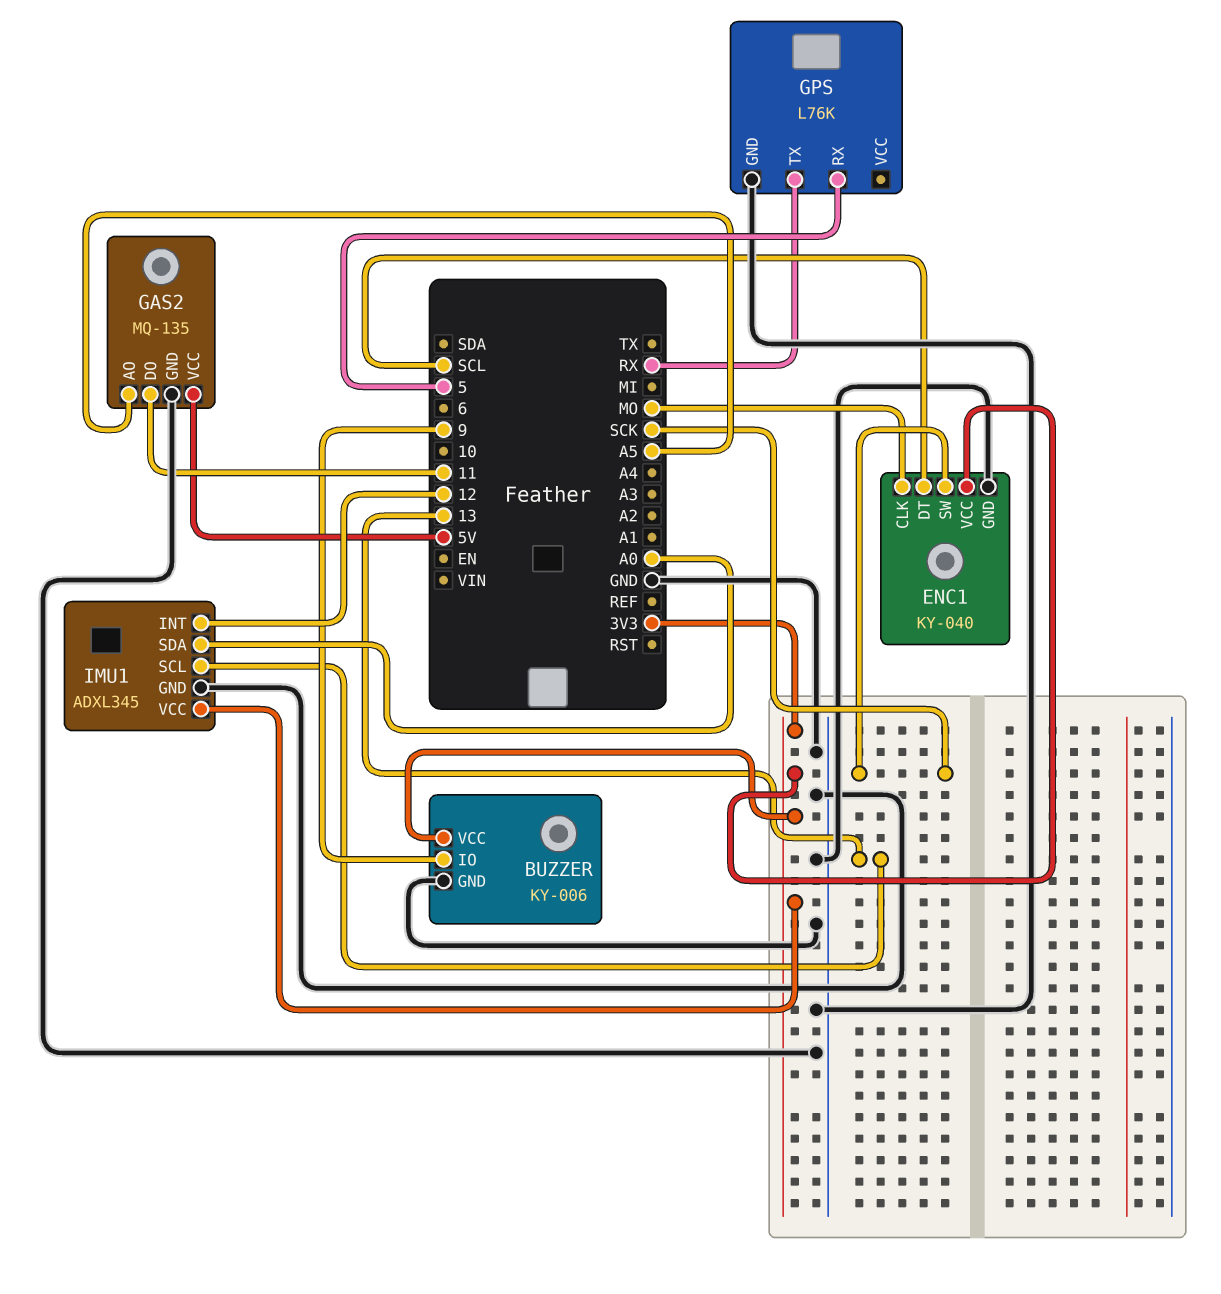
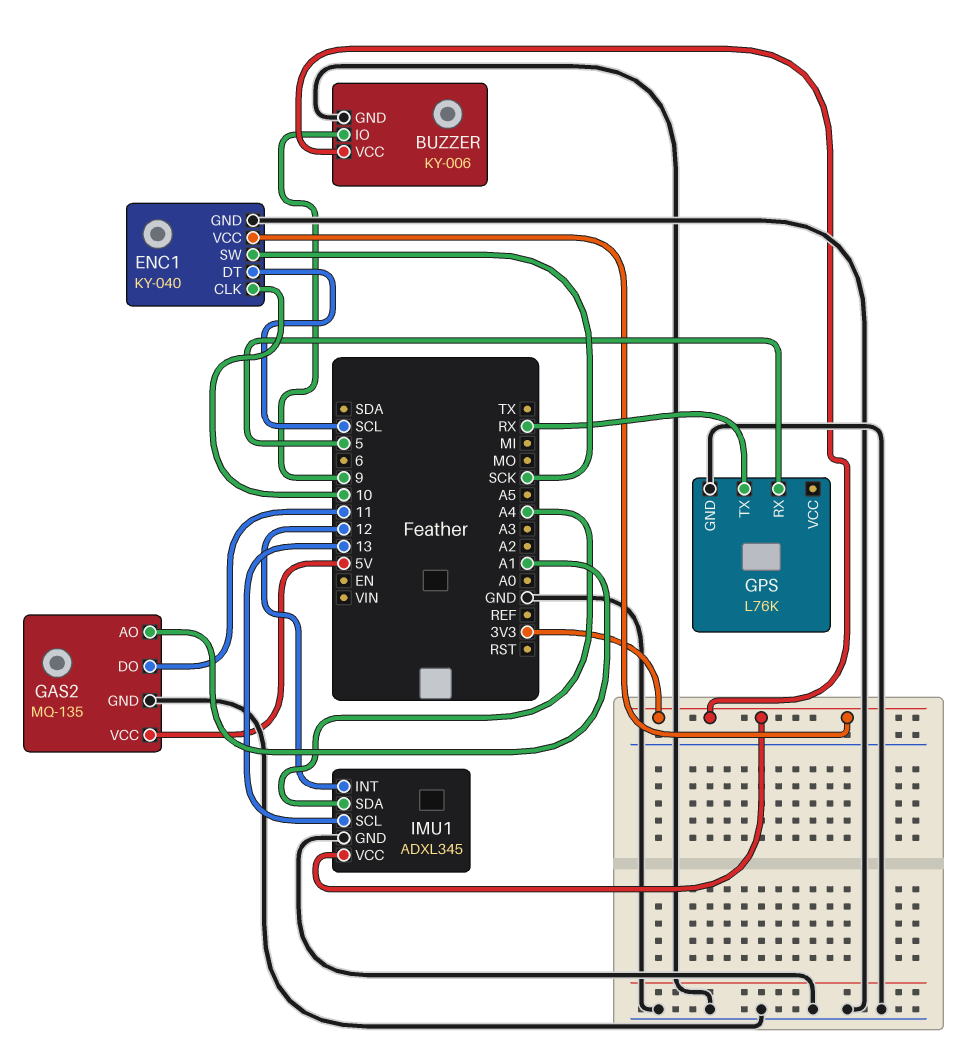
ENC1 pin CLK: MO -> 10
GAS2 pin AO: A5 -> A1
IMU1 pin SDA: A0 -> A4

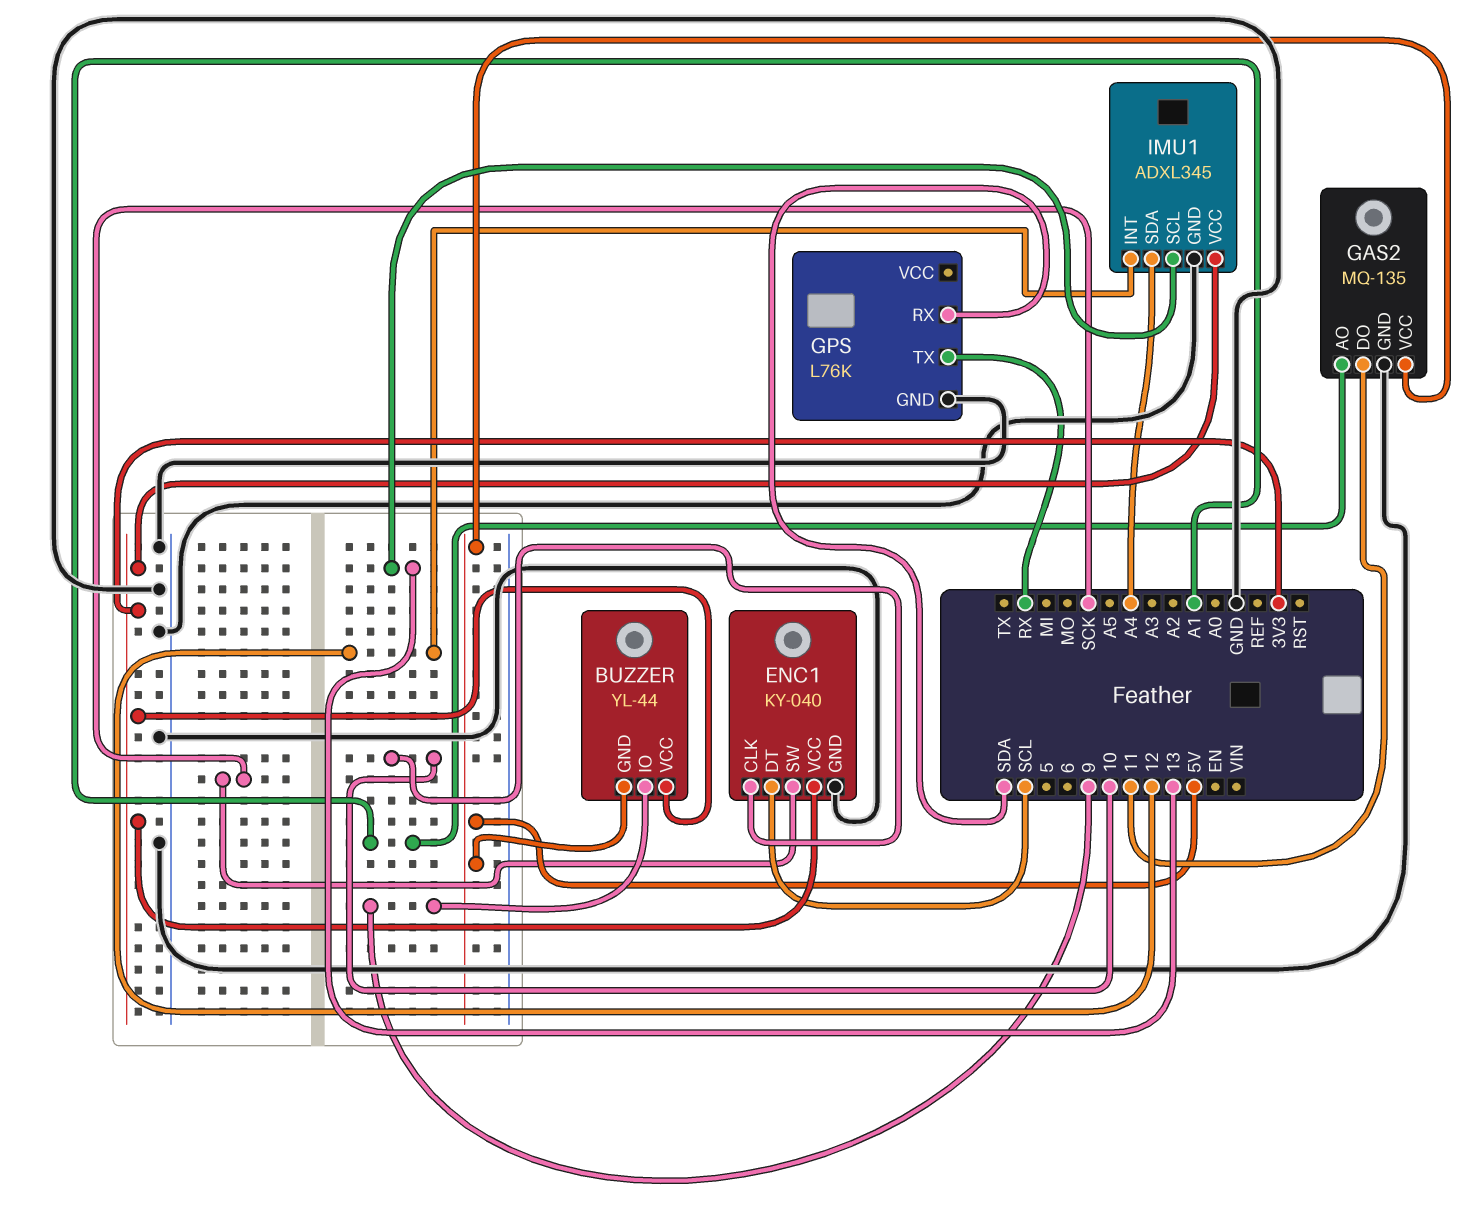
BUZZER: KY-006 -> YL-44
BUZZER pin GND: GND -> 5V
GPS pin RX: 5 -> SDA

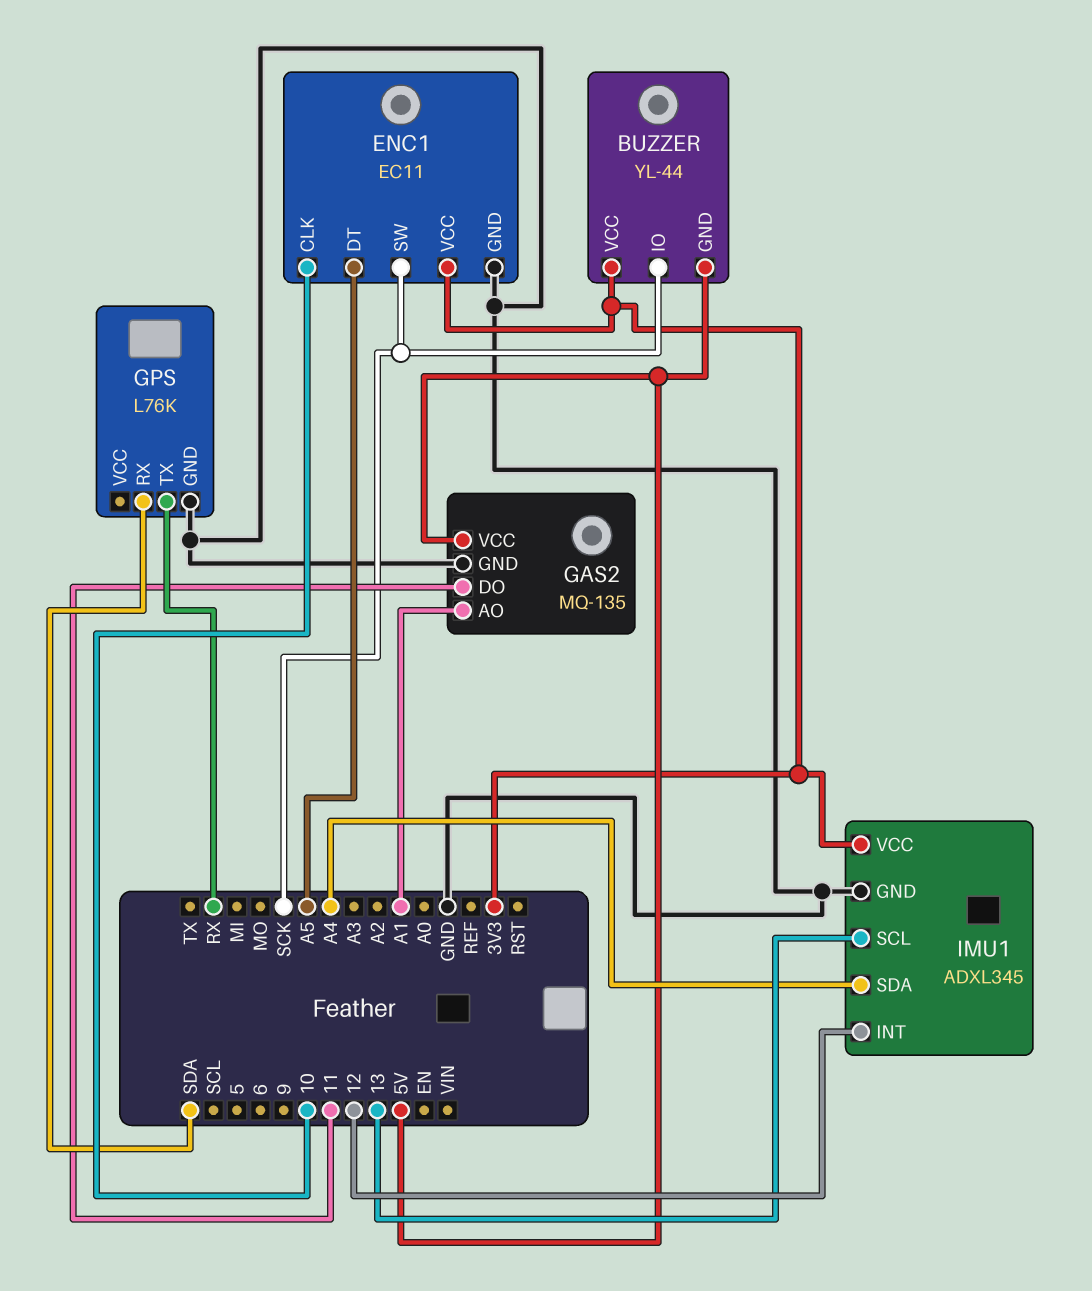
BUZZER pin IO: 9 -> SCK
ENC1: KY-040 -> EC11
ENC1 pin DT: SCL -> A5

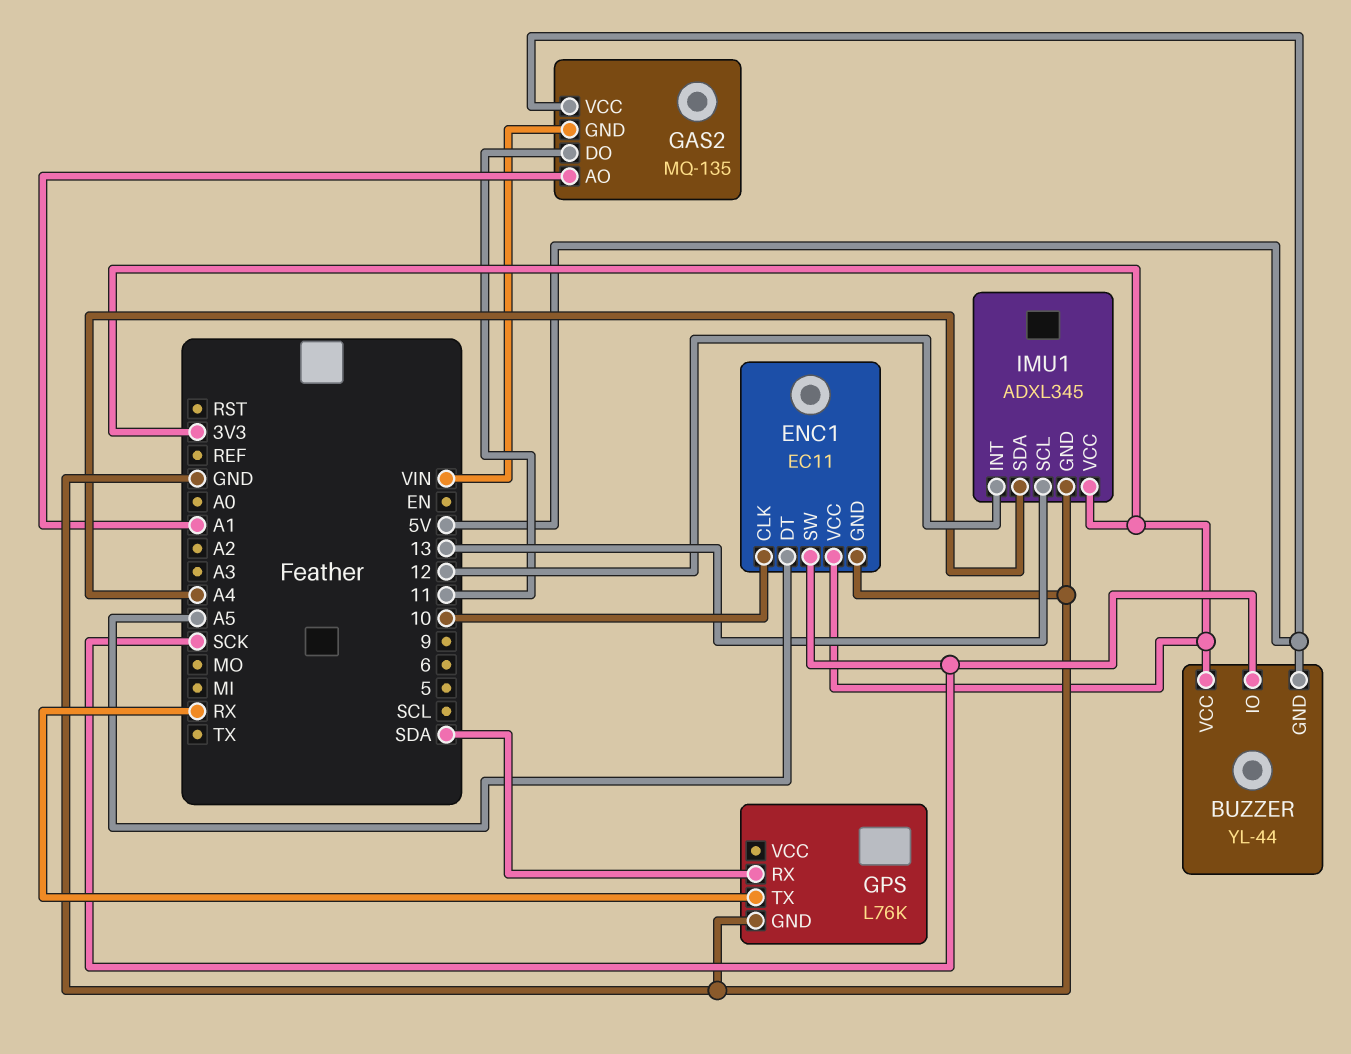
GAS2 pin GND: GND -> VIN

